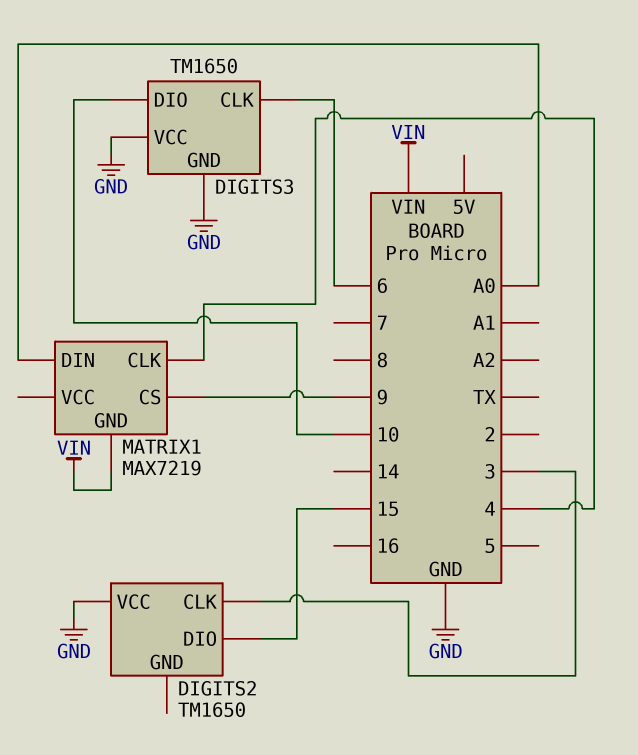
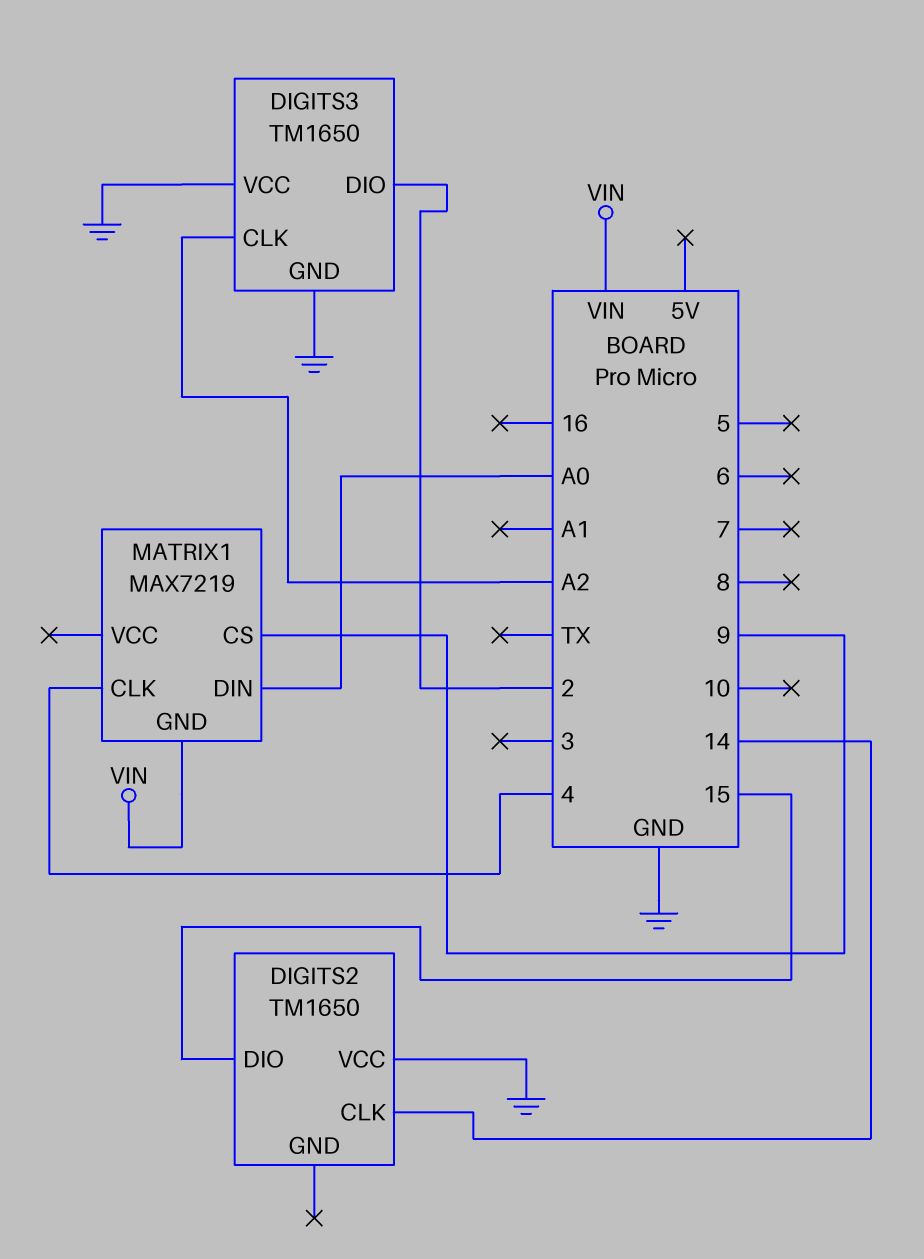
DIGITS2 pin CLK: 3 -> 14
DIGITS3 pin CLK: 6 -> A2
DIGITS3 pin DIO: 10 -> 2

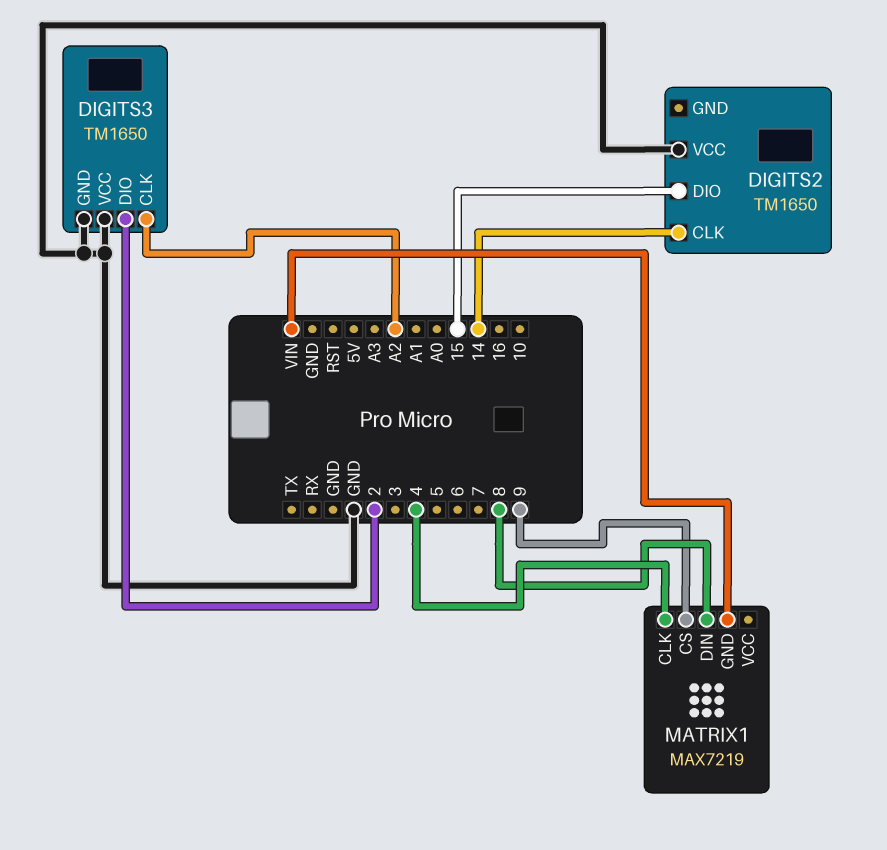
MATRIX1 pin DIN: A0 -> 8

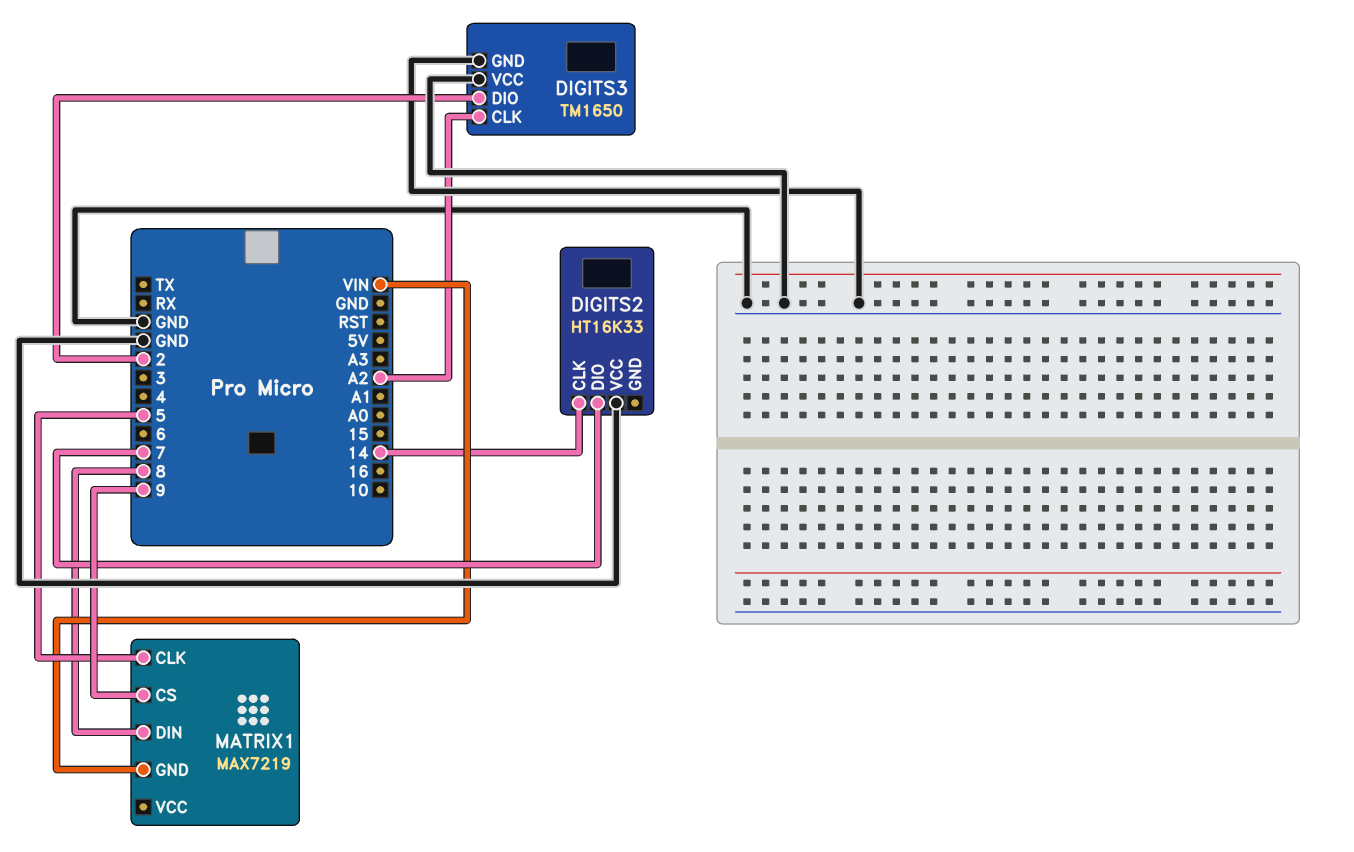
DIGITS2: TM1650 -> HT16K33
DIGITS2 pin DIO: 15 -> 7
MATRIX1 pin CLK: 4 -> 5

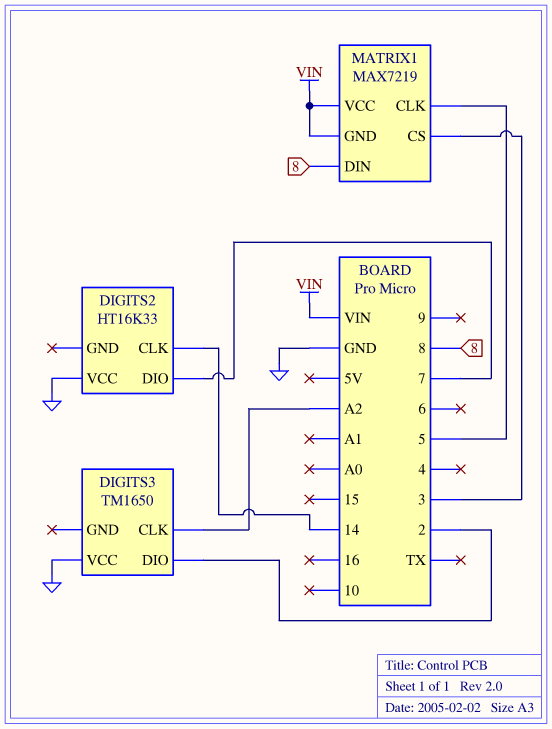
DIGITS3 pin GND: GND -> none
MATRIX1 pin CS: 9 -> 3
MATRIX1 pin VCC: none -> VIN

